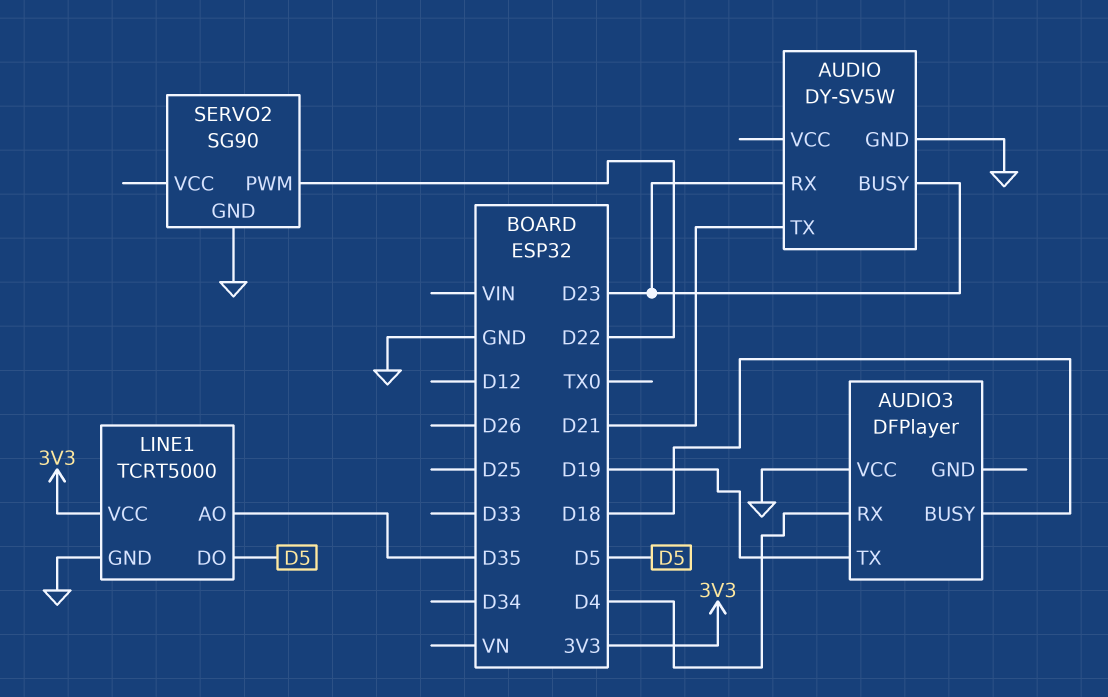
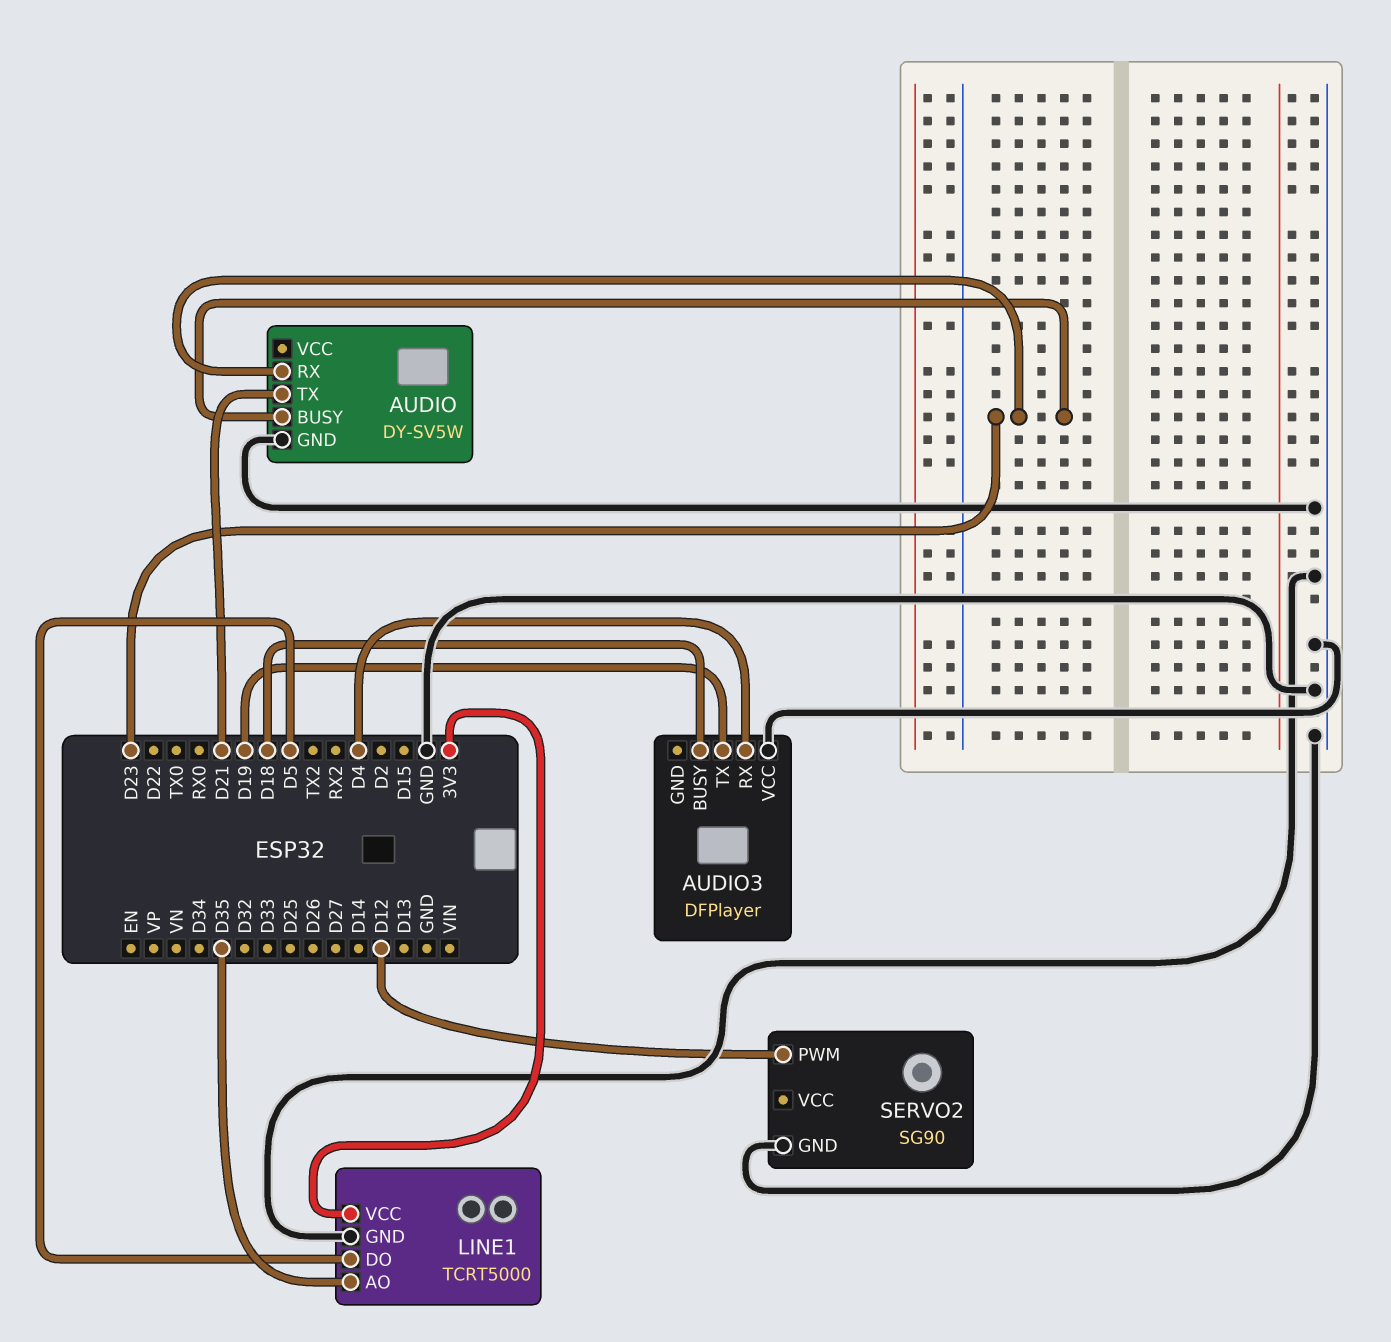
SERVO2 pin PWM: D22 -> D12

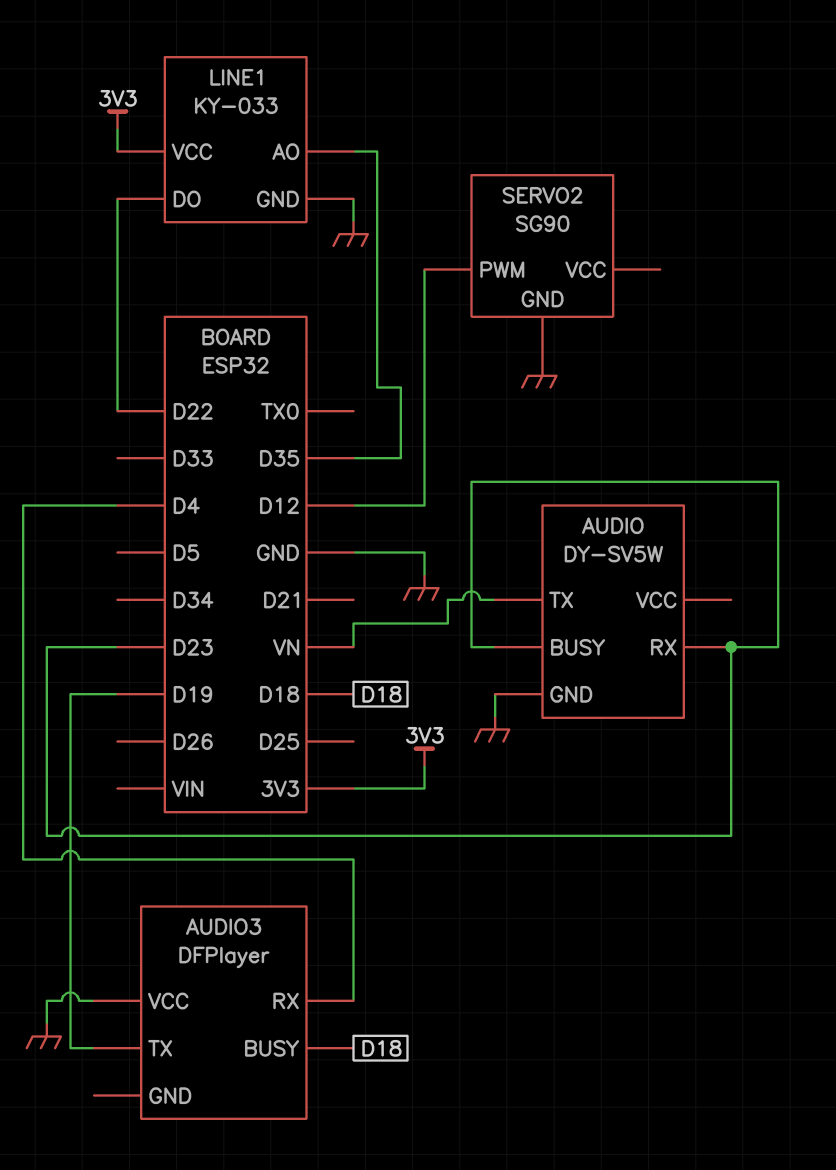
AUDIO pin TX: D21 -> VN
LINE1: TCRT5000 -> KY-033
LINE1 pin DO: D5 -> D22

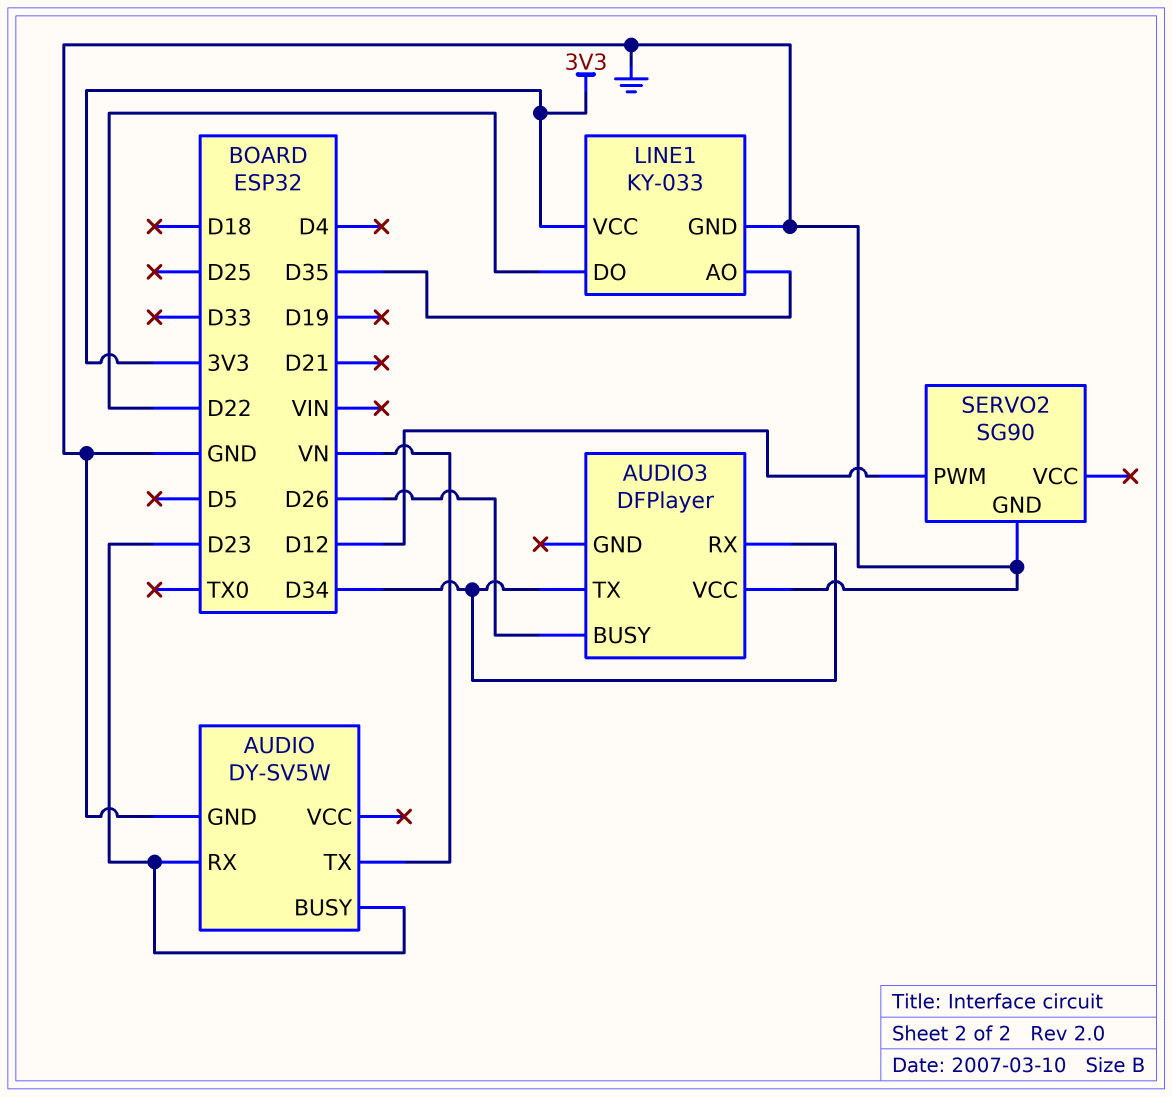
AUDIO3 pin BUSY: D18 -> D26
AUDIO3 pin RX: D4 -> D34
AUDIO3 pin TX: D19 -> D34

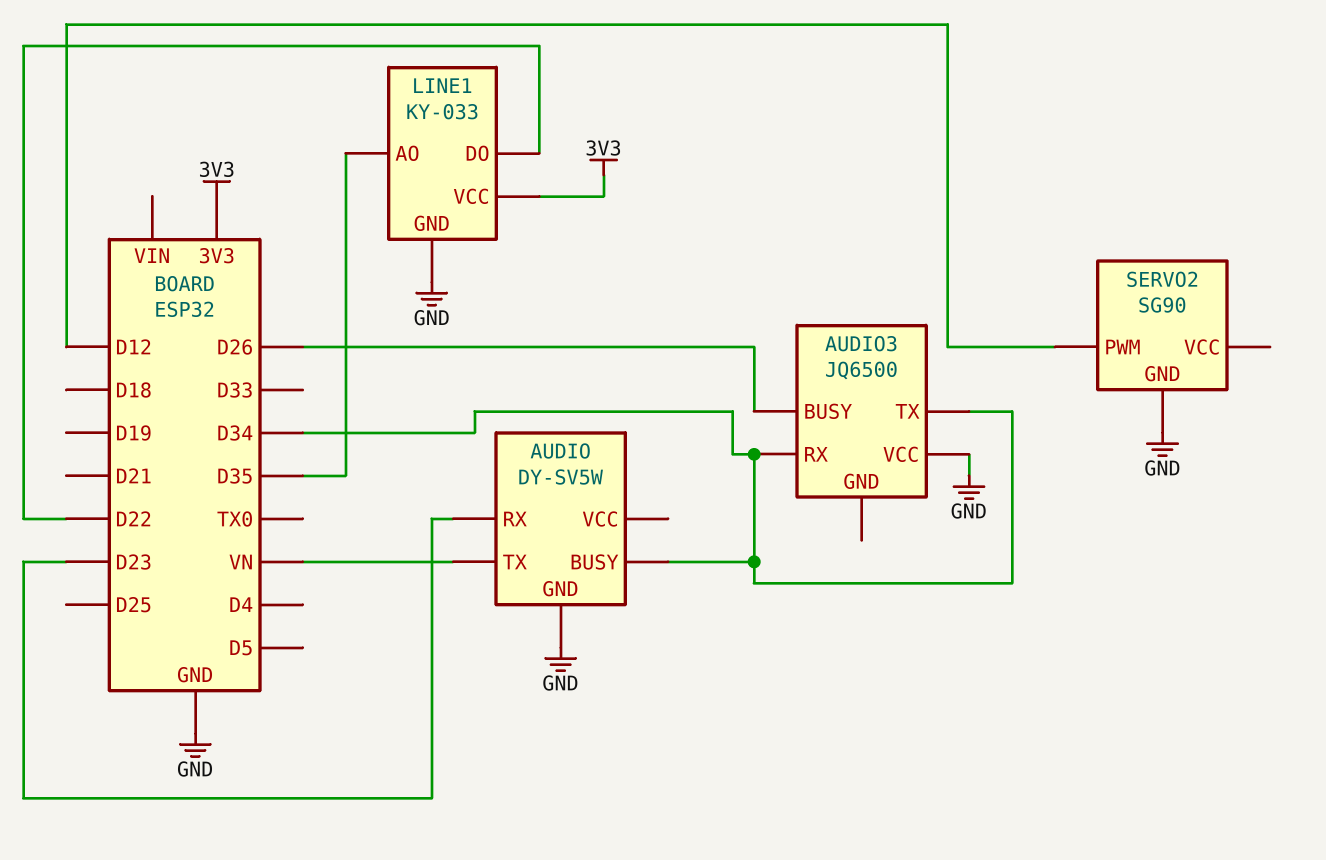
AUDIO pin BUSY: D23 -> D34
AUDIO3: DFPlayer -> JQ6500

